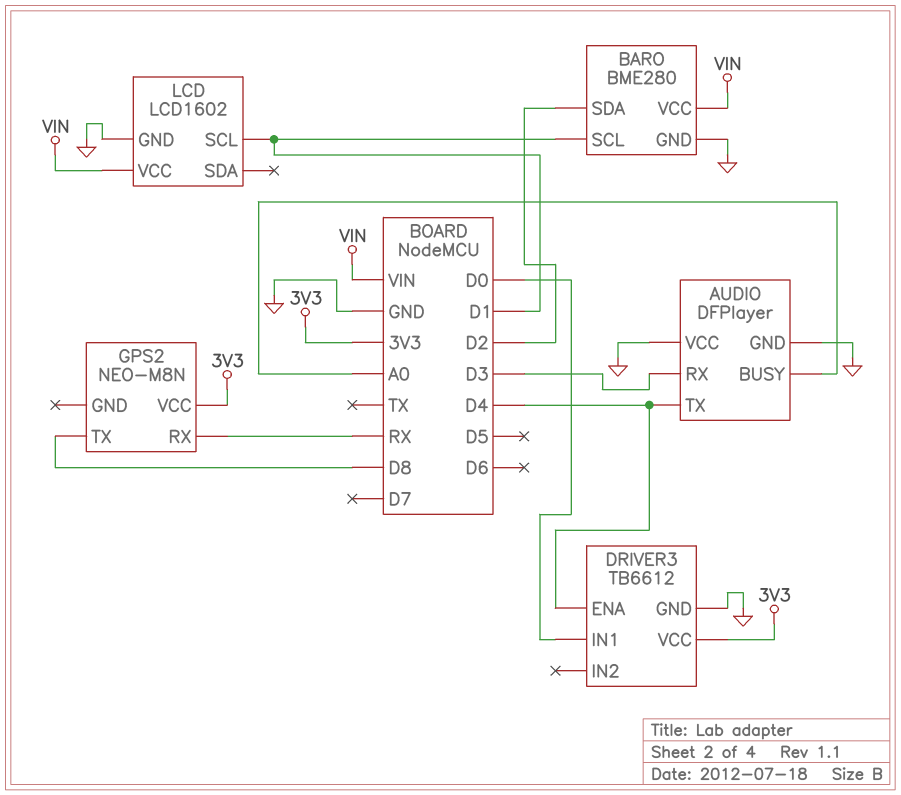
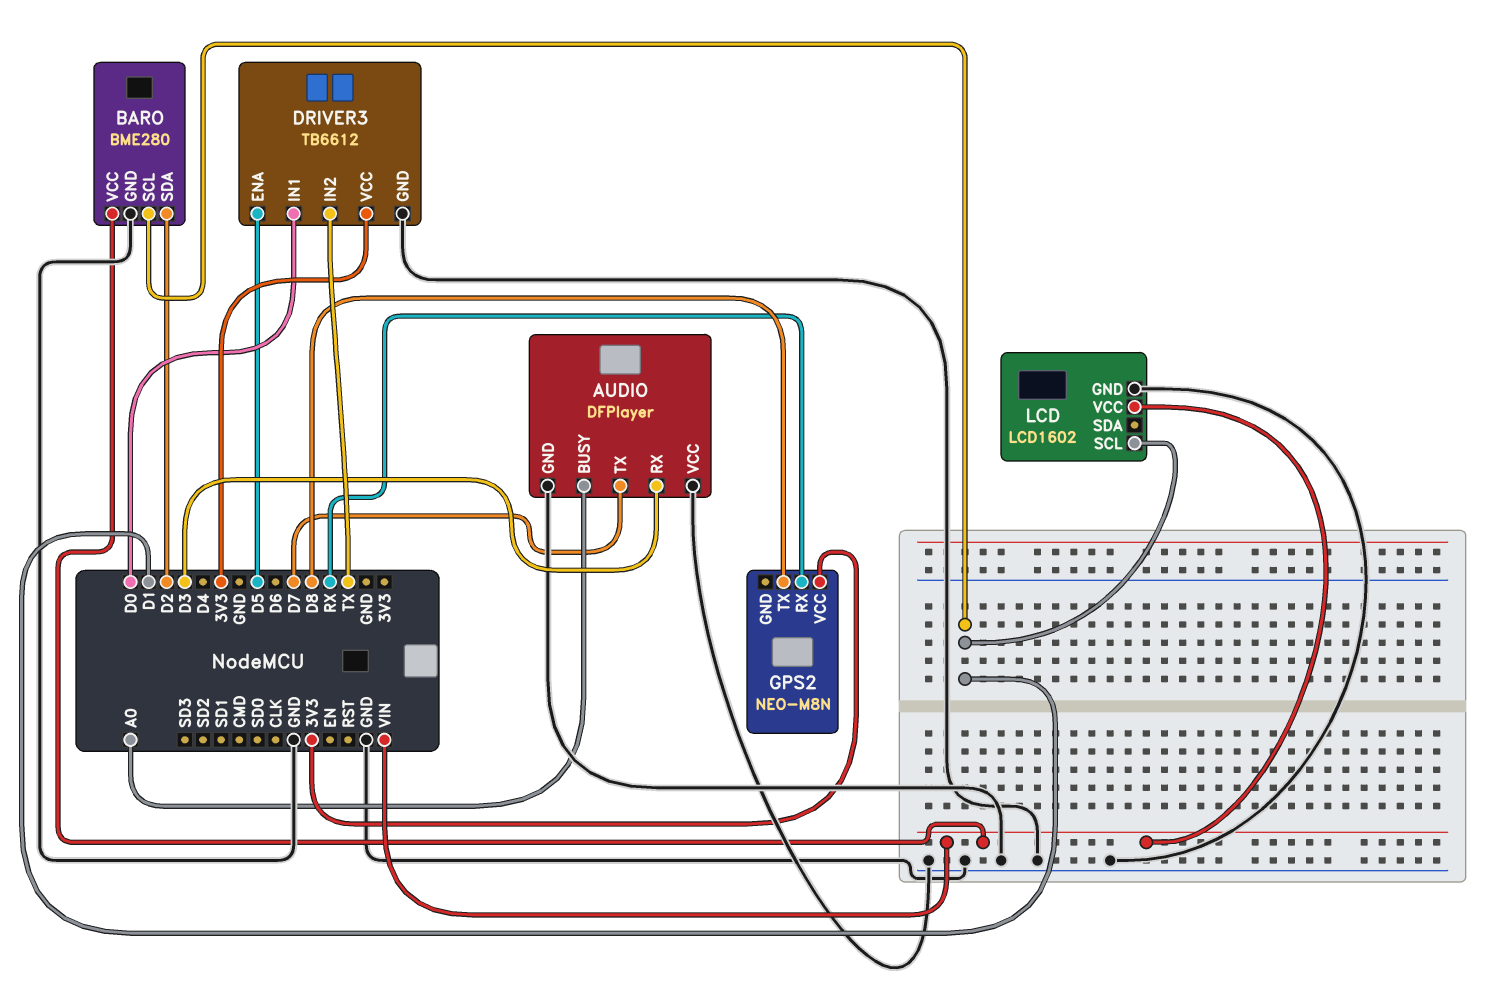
AUDIO pin TX: D4 -> D7
DRIVER3 pin ENA: D4 -> D5
DRIVER3 pin IN2: none -> TX

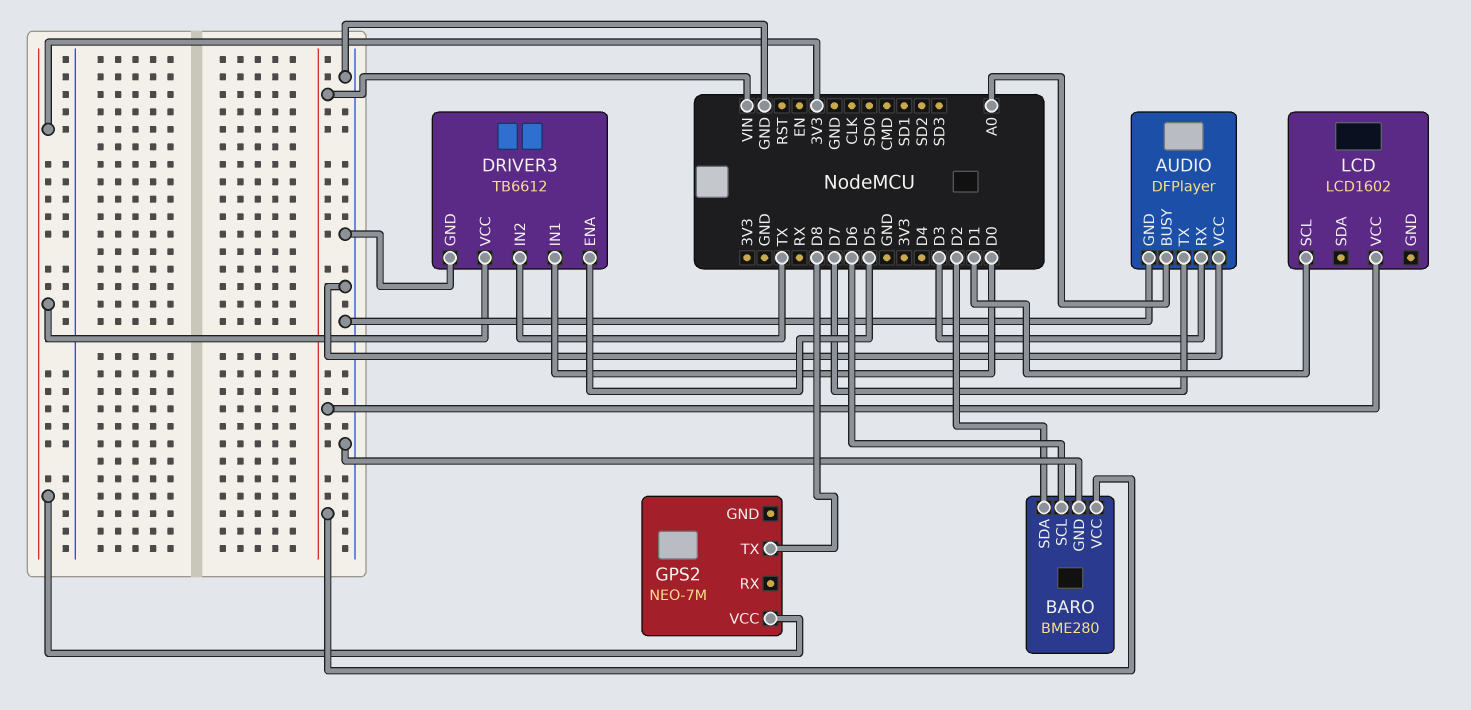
BARO pin SCL: D1 -> D6
GPS2: NEO-M8N -> NEO-7M
GPS2 pin RX: RX -> none
LCD pin GND: GND -> none

